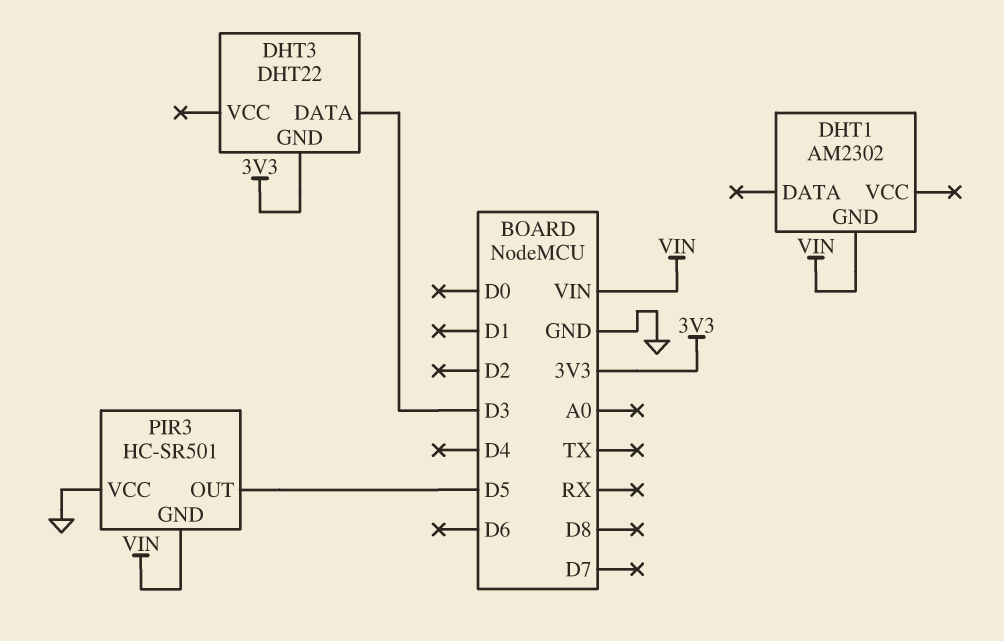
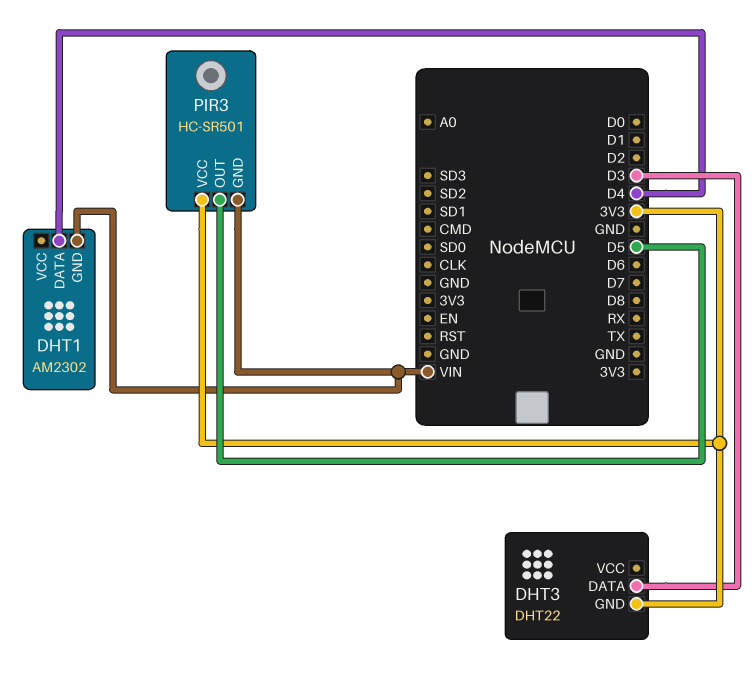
DHT1 pin DATA: none -> D4
PIR3 pin VCC: GND -> 3V3

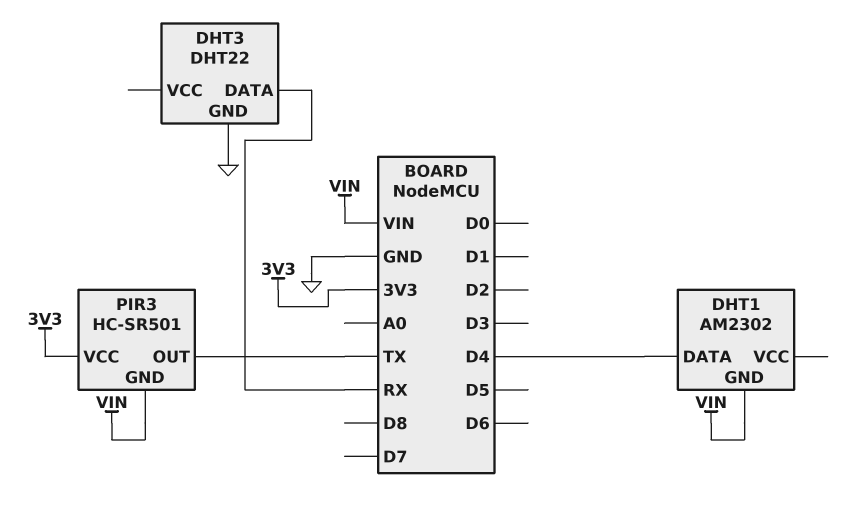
DHT3 pin DATA: D3 -> RX
DHT3 pin GND: 3V3 -> GND
PIR3 pin OUT: D5 -> TX

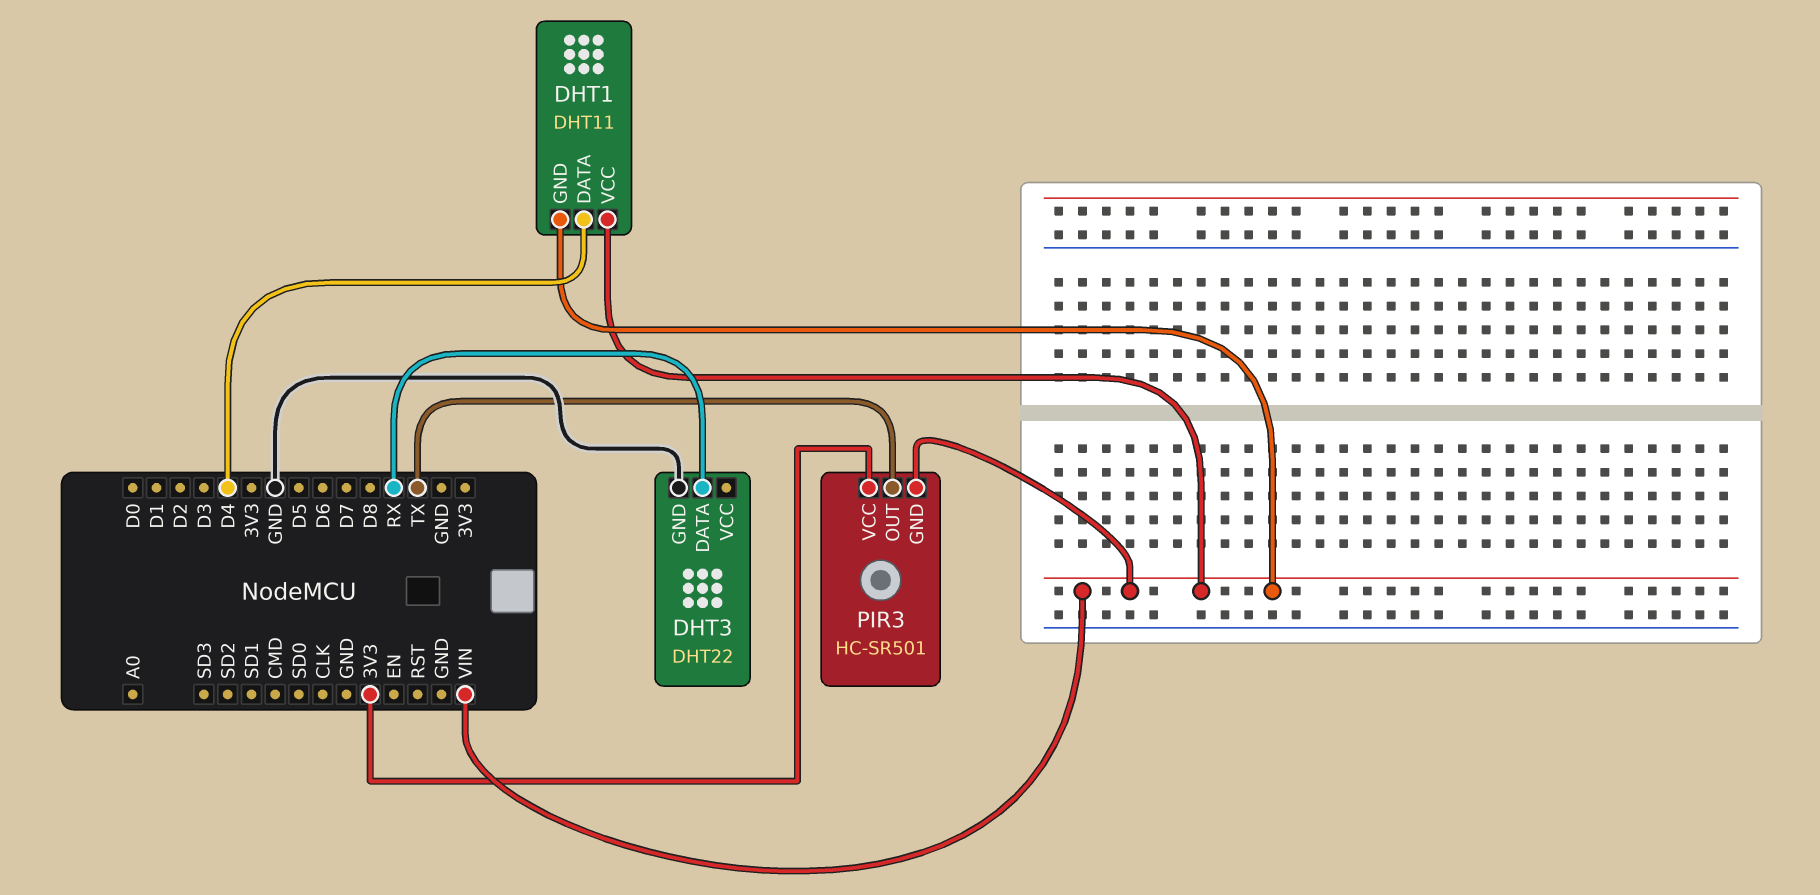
DHT1: AM2302 -> DHT11
DHT1 pin VCC: none -> VIN

